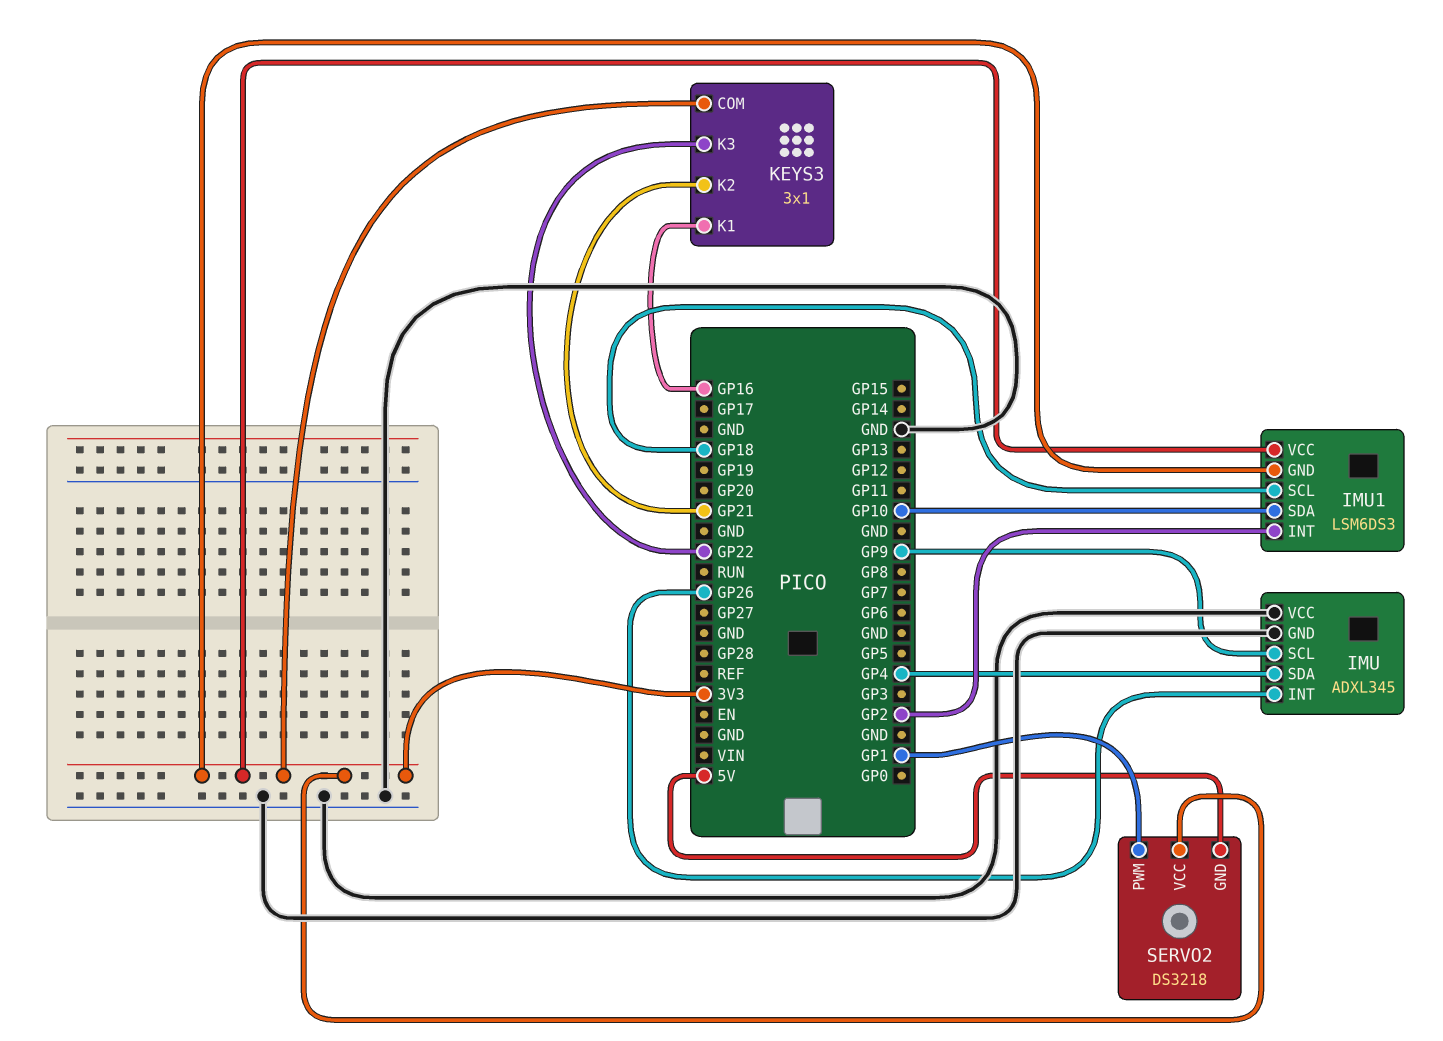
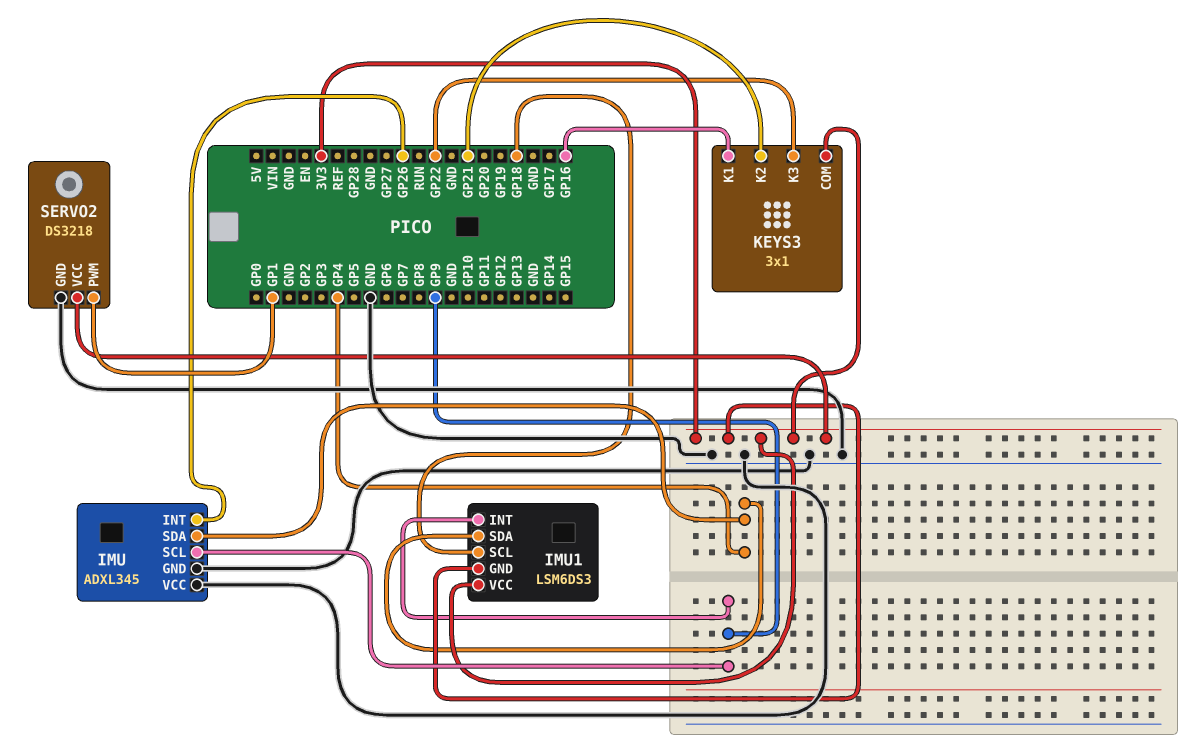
IMU1 pin INT: GP2 -> GP9
IMU1 pin SDA: GP10 -> GP4
SERVO2 pin GND: 5V -> GND

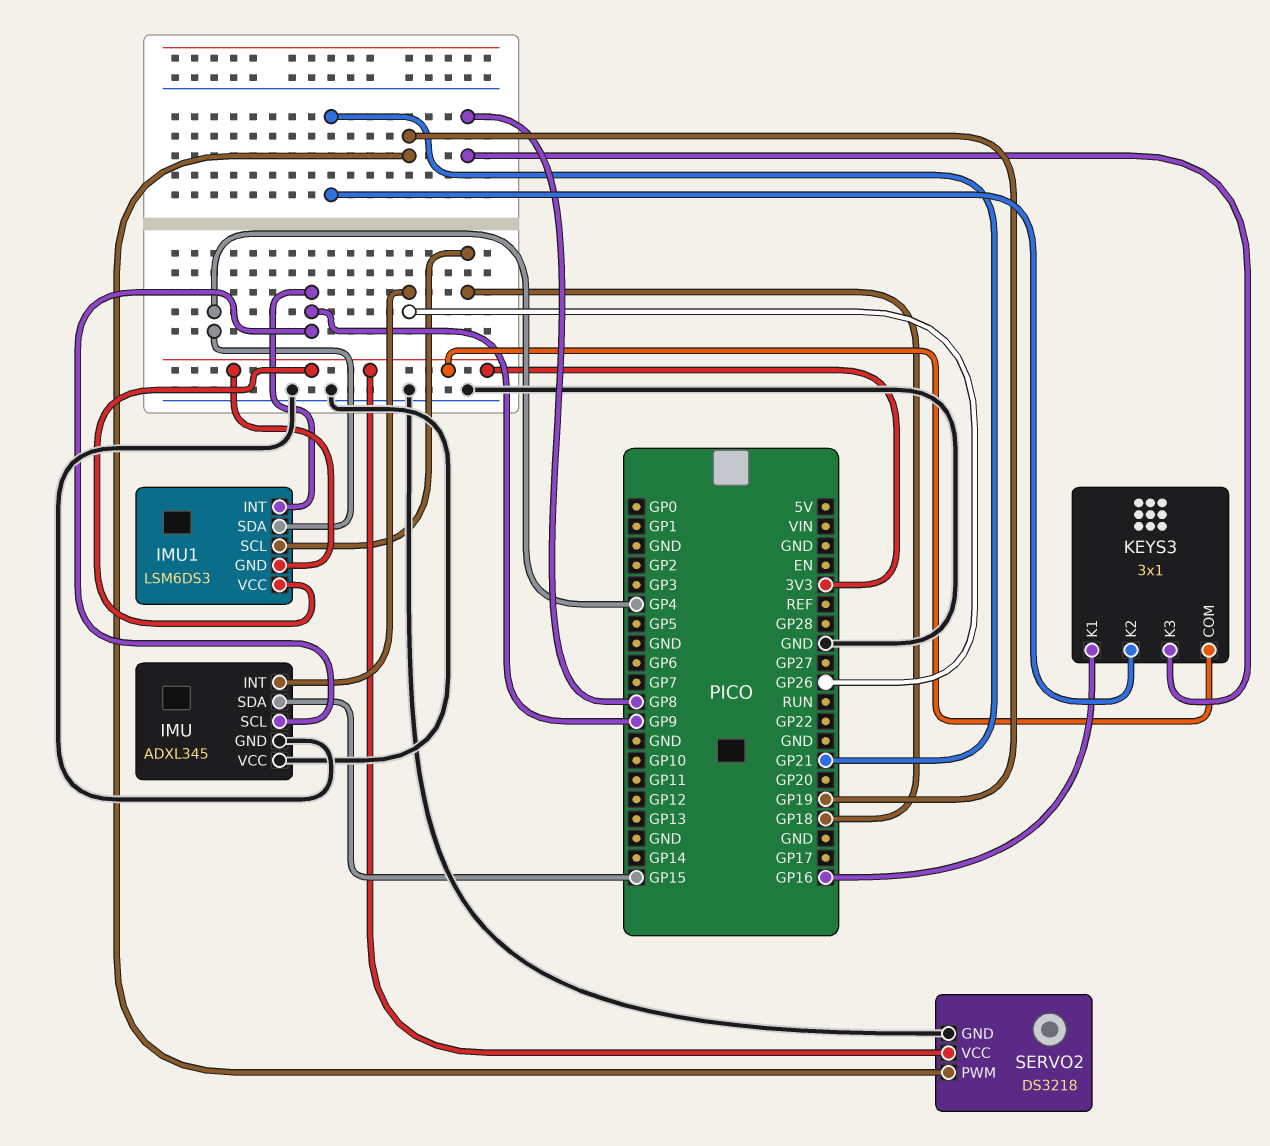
IMU pin SDA: GP4 -> GP15
KEYS3 pin K3: GP22 -> GP8
SERVO2 pin PWM: GP1 -> GP19

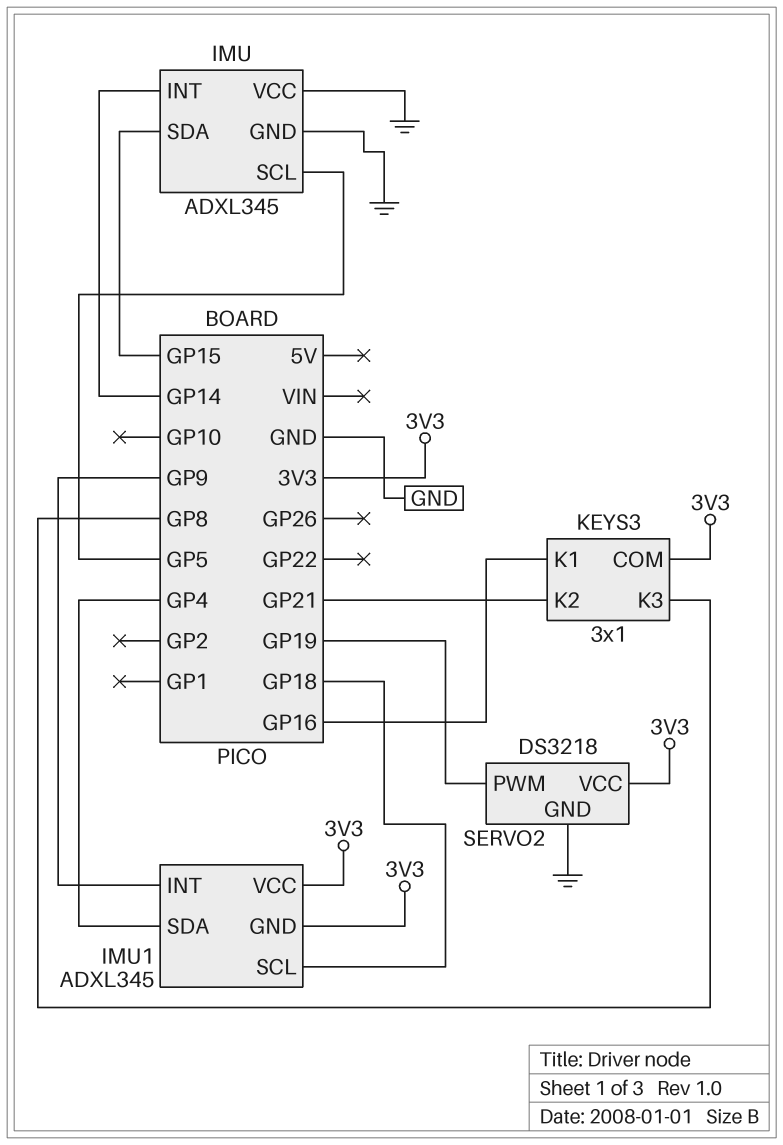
IMU pin INT: GP26 -> GP14
IMU pin SCL: GP9 -> GP5
IMU1: LSM6DS3 -> ADXL345

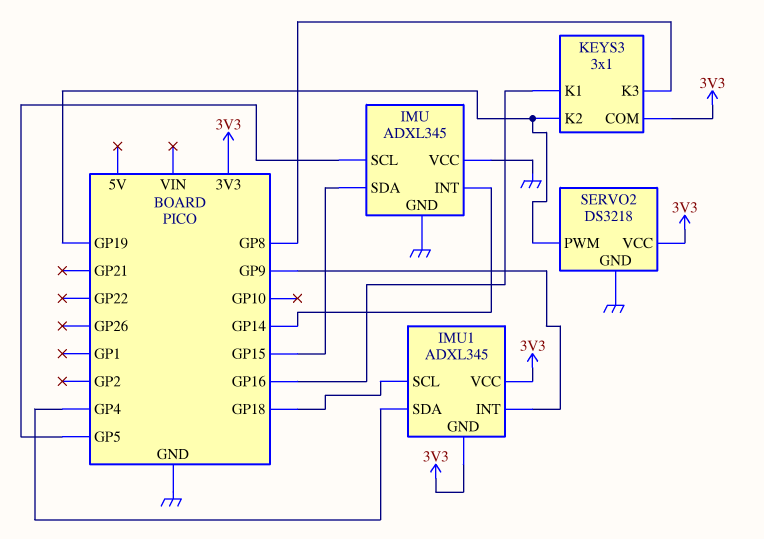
KEYS3 pin K2: GP21 -> GP19

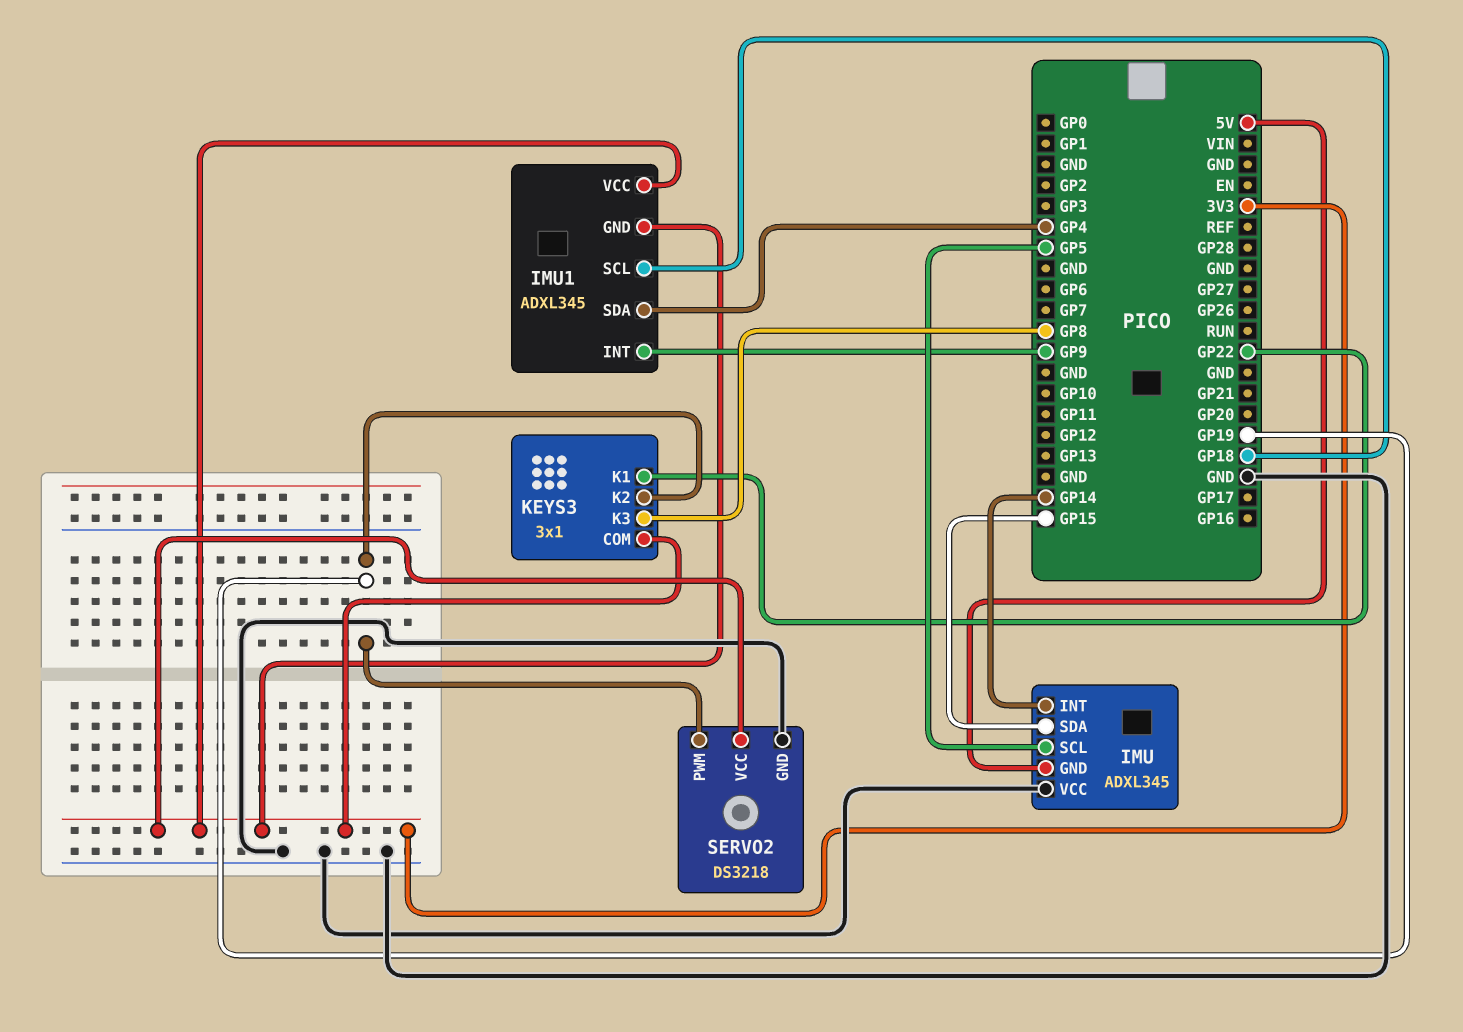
IMU pin GND: GND -> 5V
KEYS3 pin K1: GP16 -> GP22

